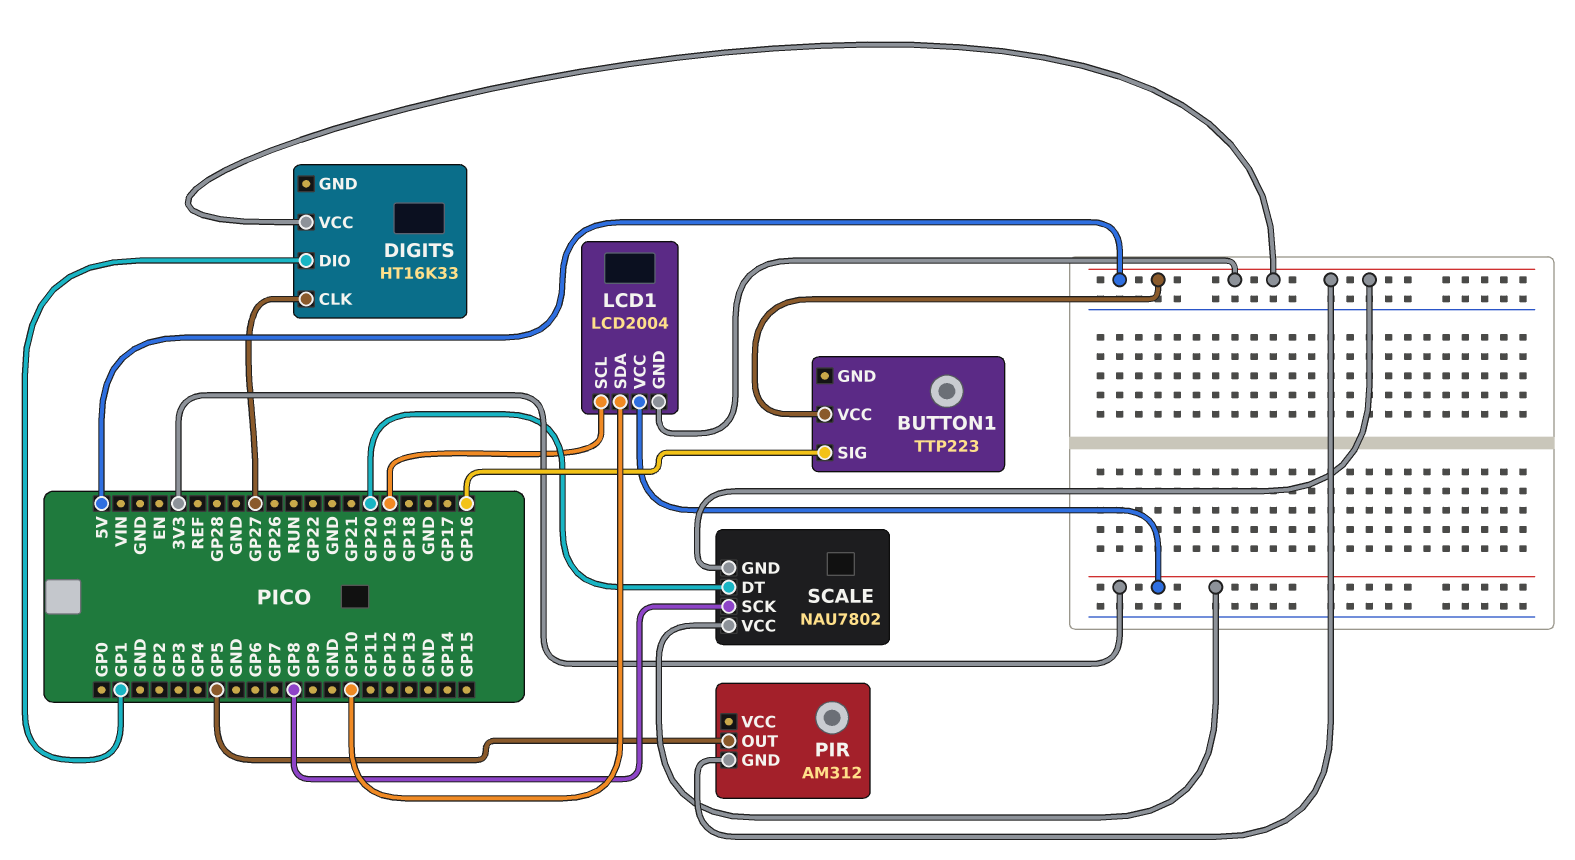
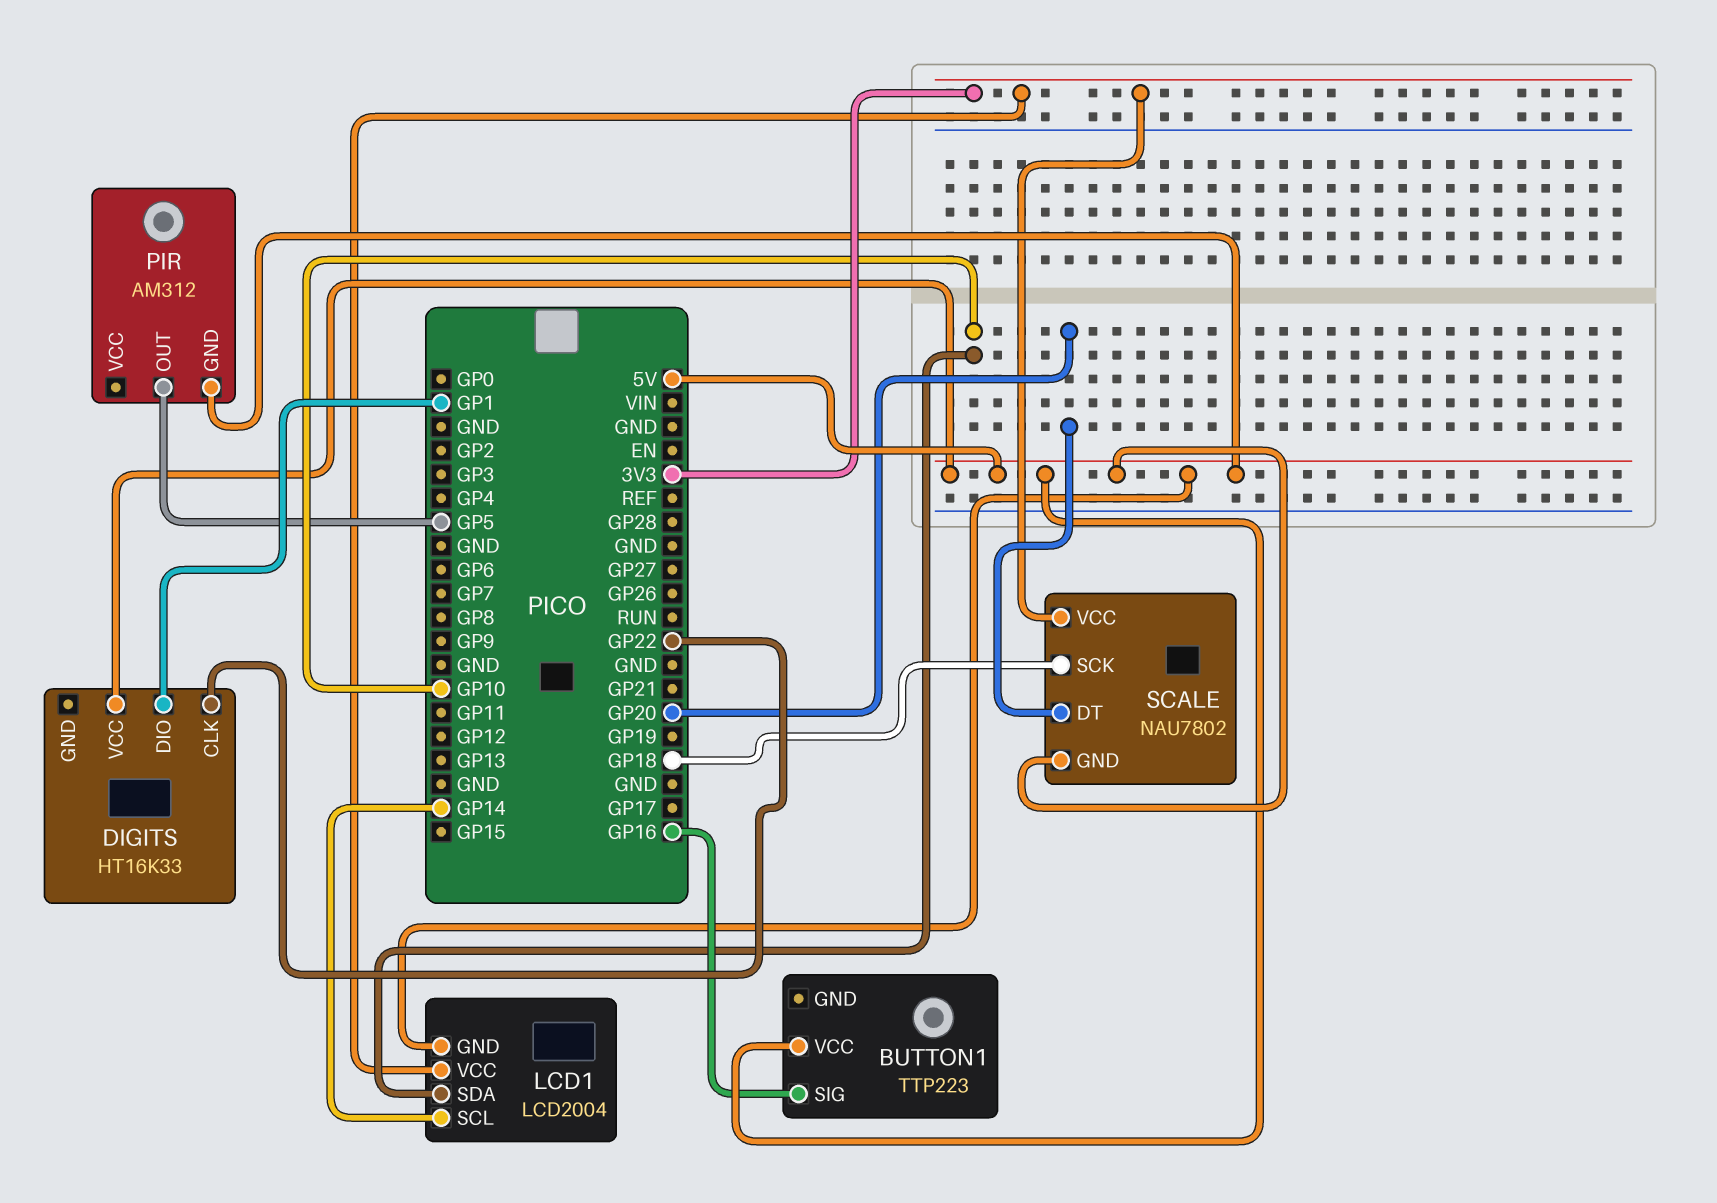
DIGITS pin CLK: GP27 -> GP22
LCD1 pin SCL: GP19 -> GP14
SCALE pin SCK: GP8 -> GP18

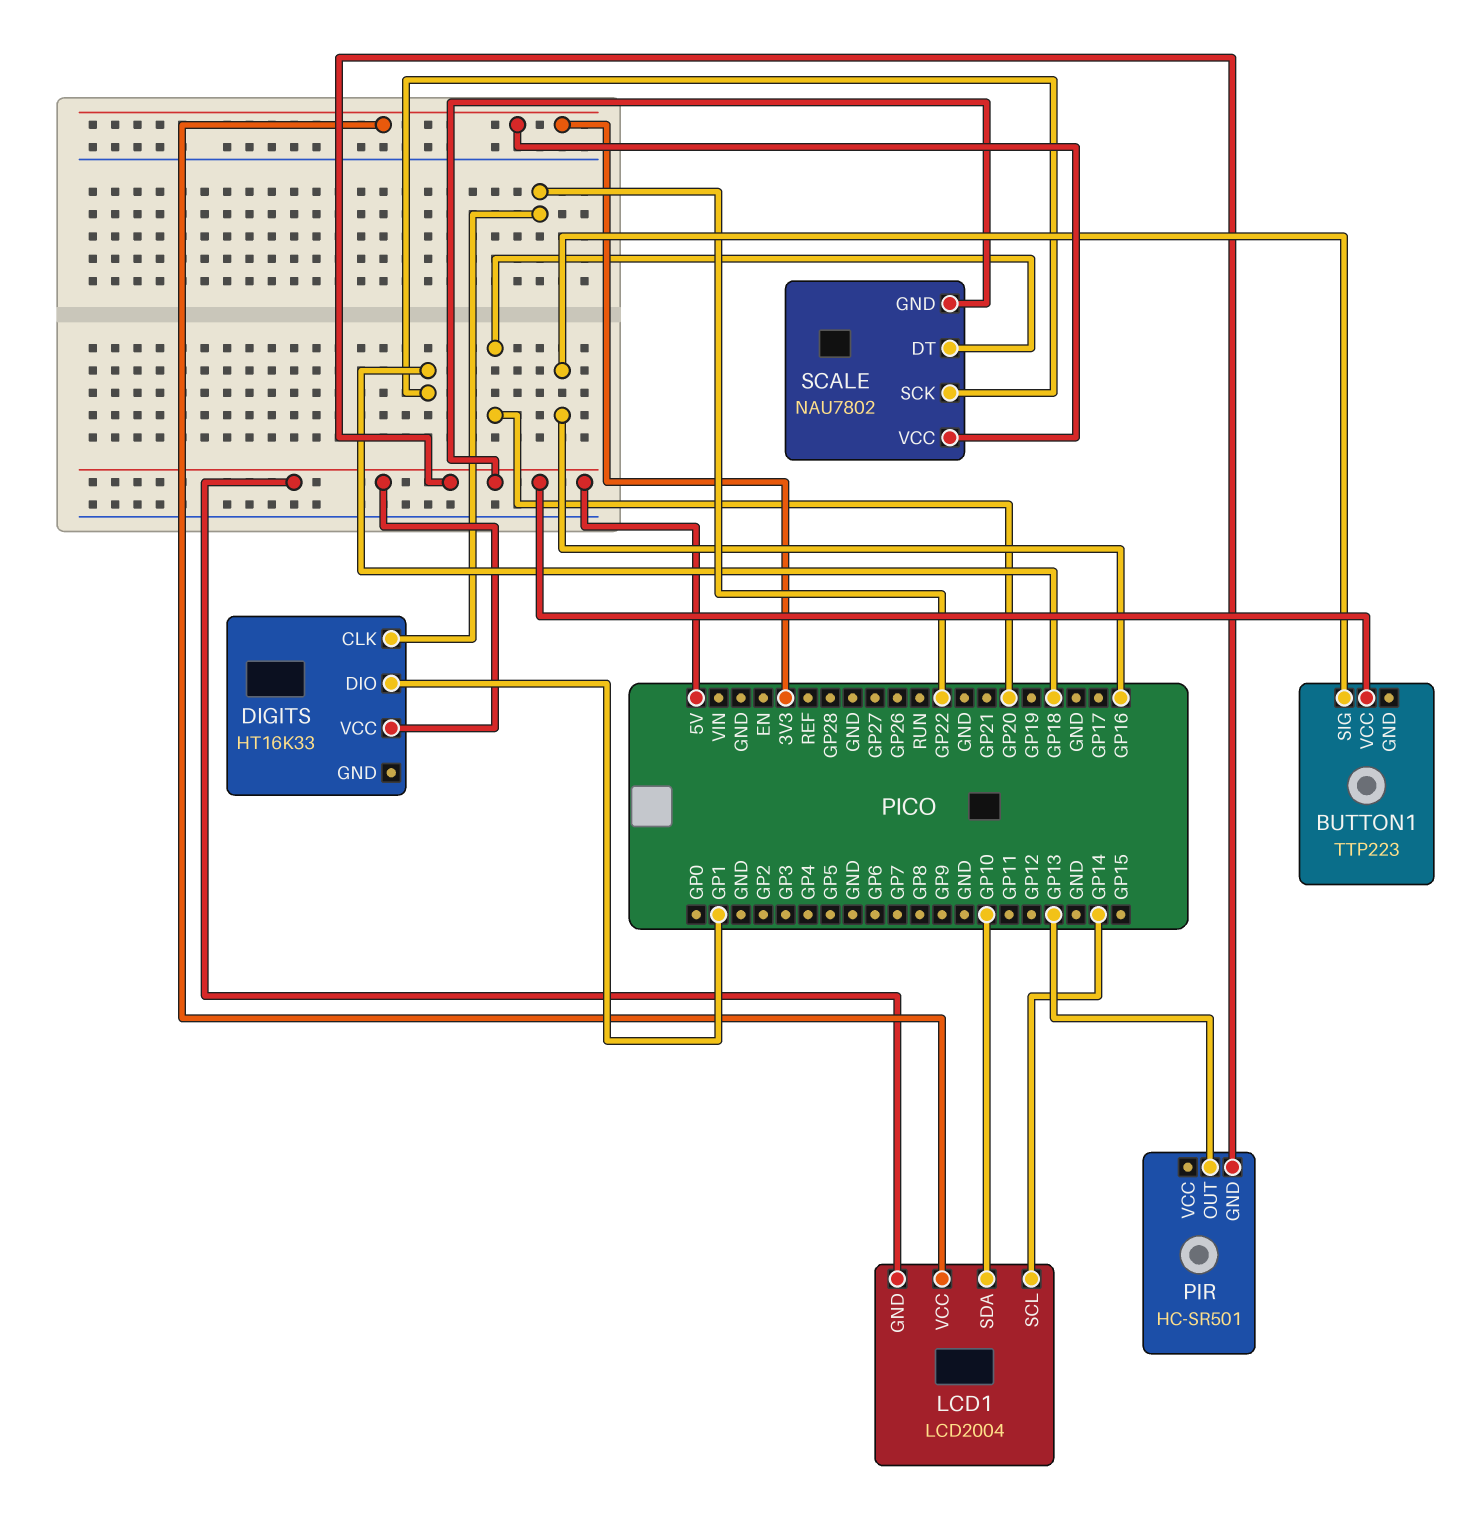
PIR: AM312 -> HC-SR501
PIR pin OUT: GP5 -> GP13

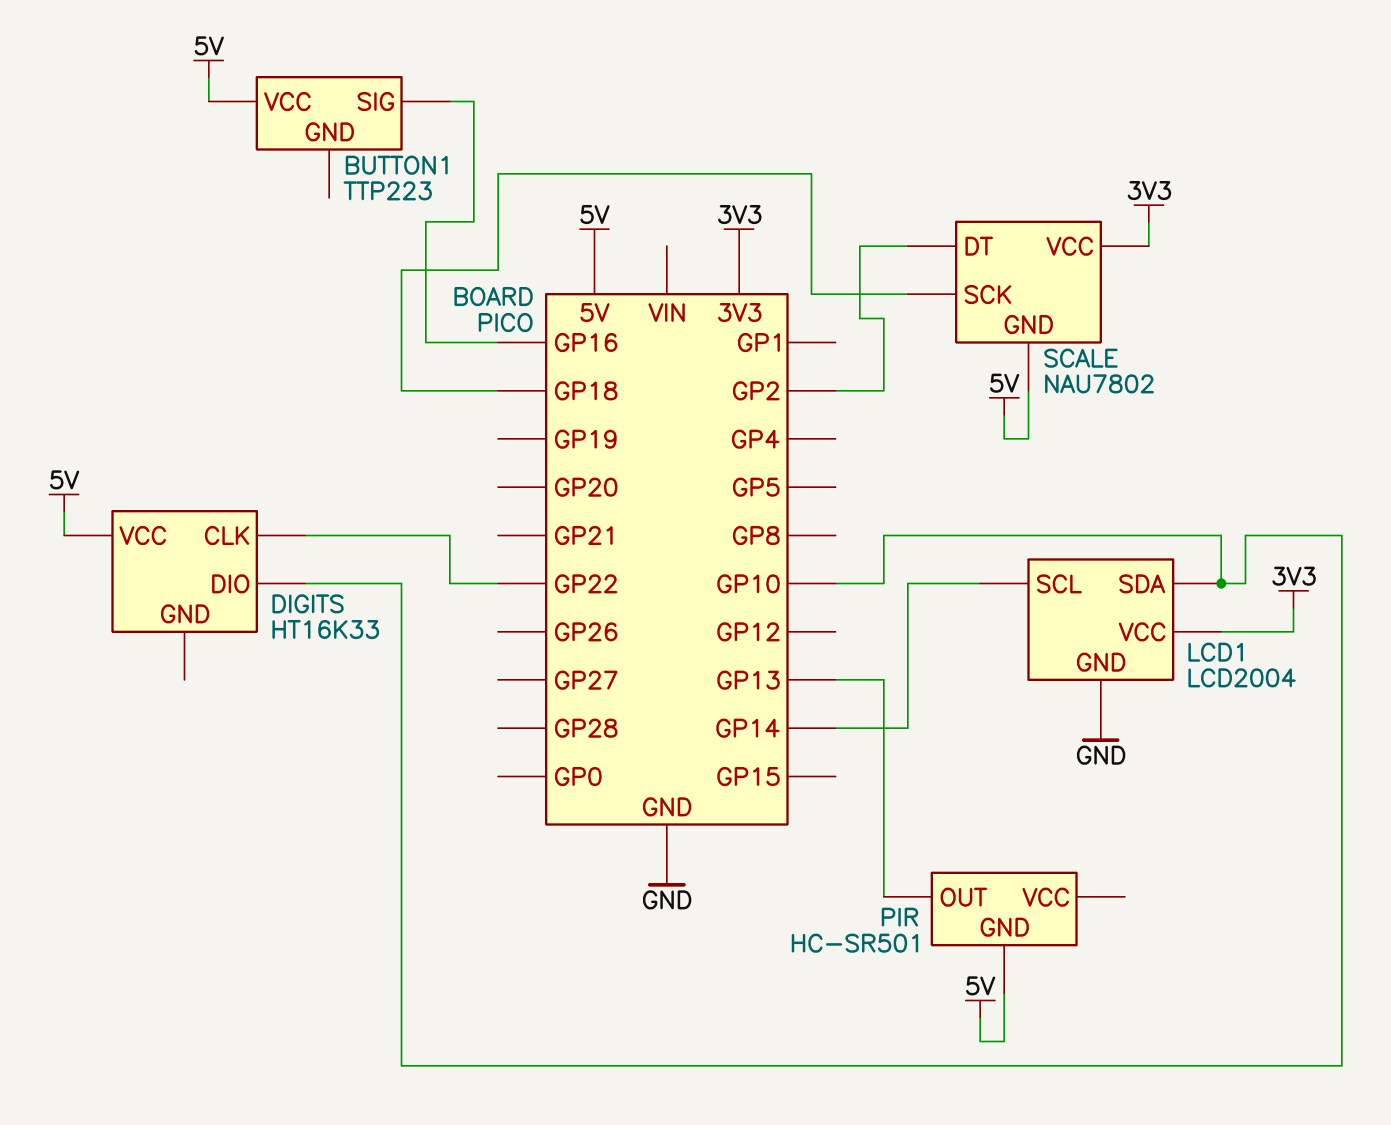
DIGITS pin DIO: GP1 -> GP10
LCD1 pin GND: 5V -> GND
SCALE pin DT: GP20 -> GP2

